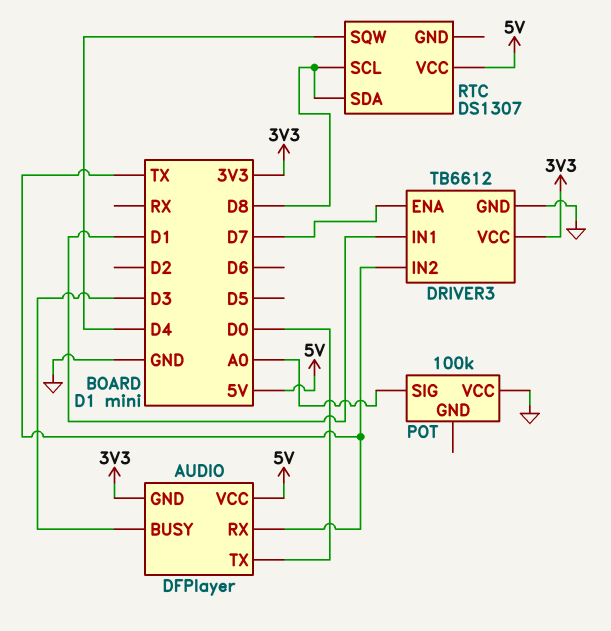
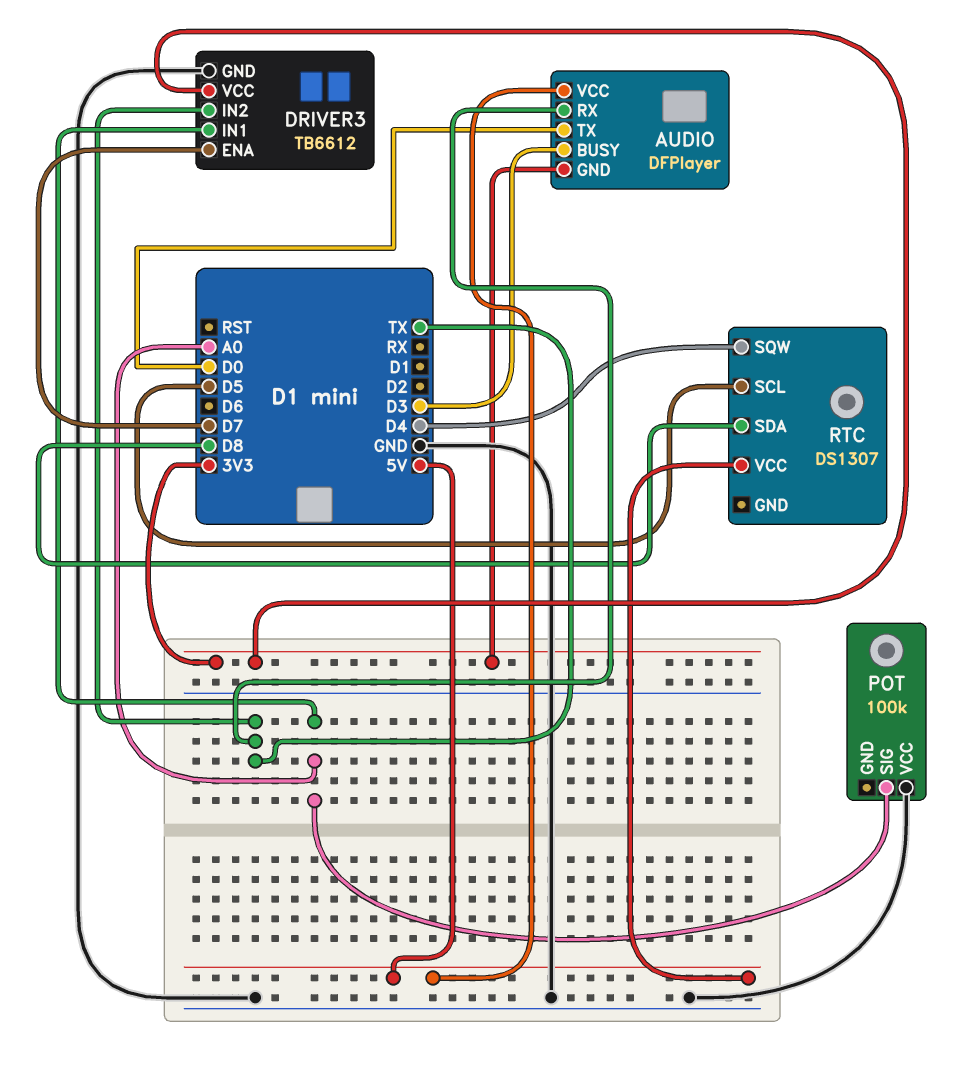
DRIVER3 pin IN1: D1 -> A0
RTC pin SCL: D8 -> D5

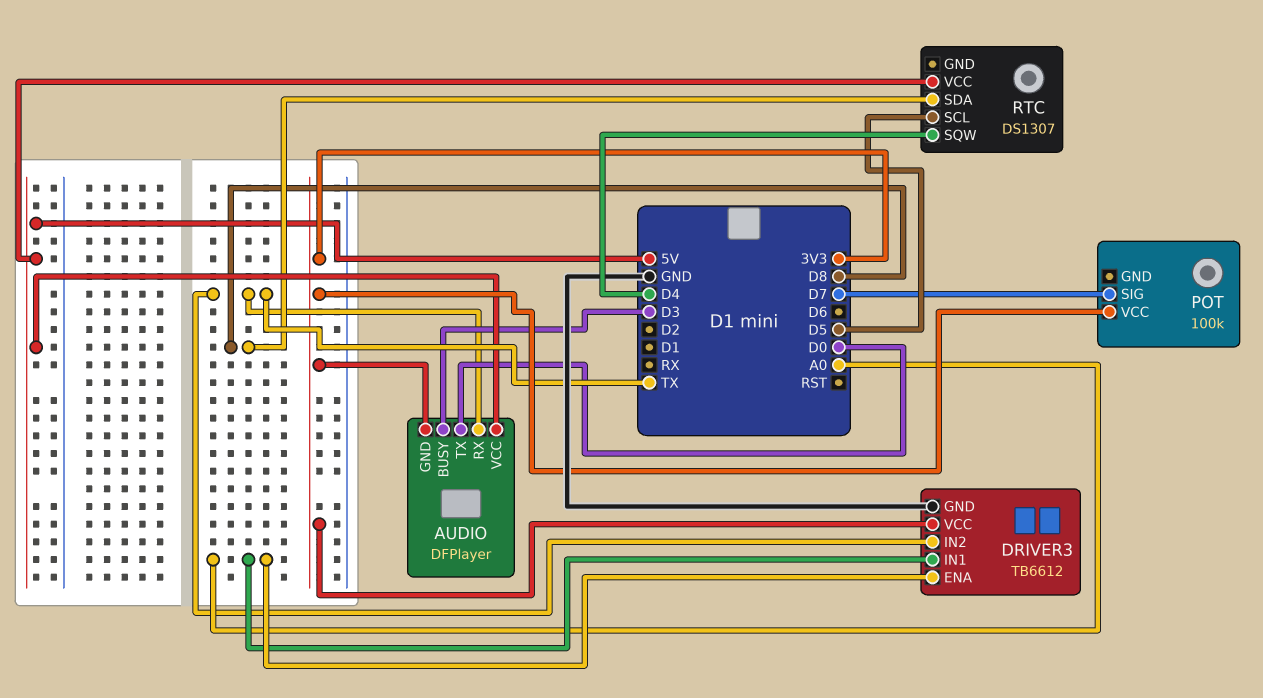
DRIVER3 pin ENA: D7 -> A0
POT pin SIG: A0 -> D7
POT pin VCC: GND -> 3V3

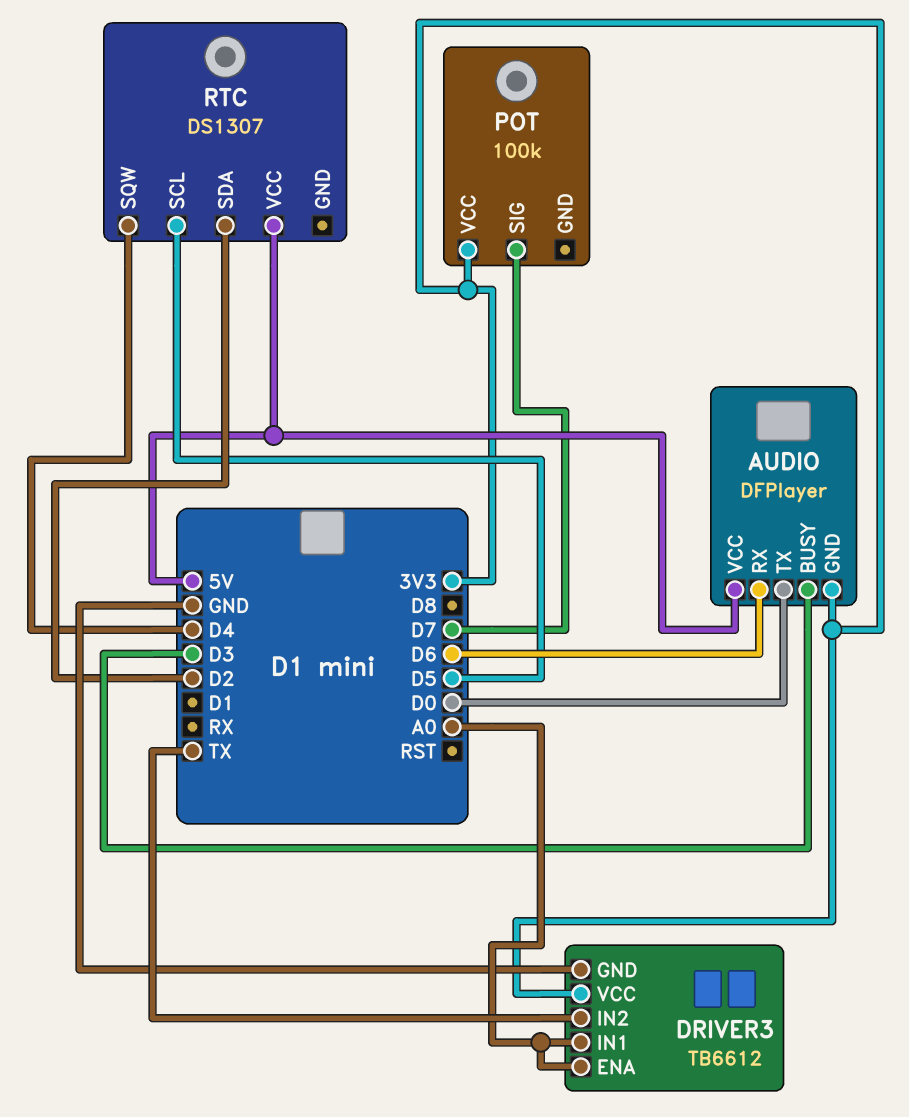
AUDIO pin RX: TX -> D6
RTC pin SDA: D8 -> D2

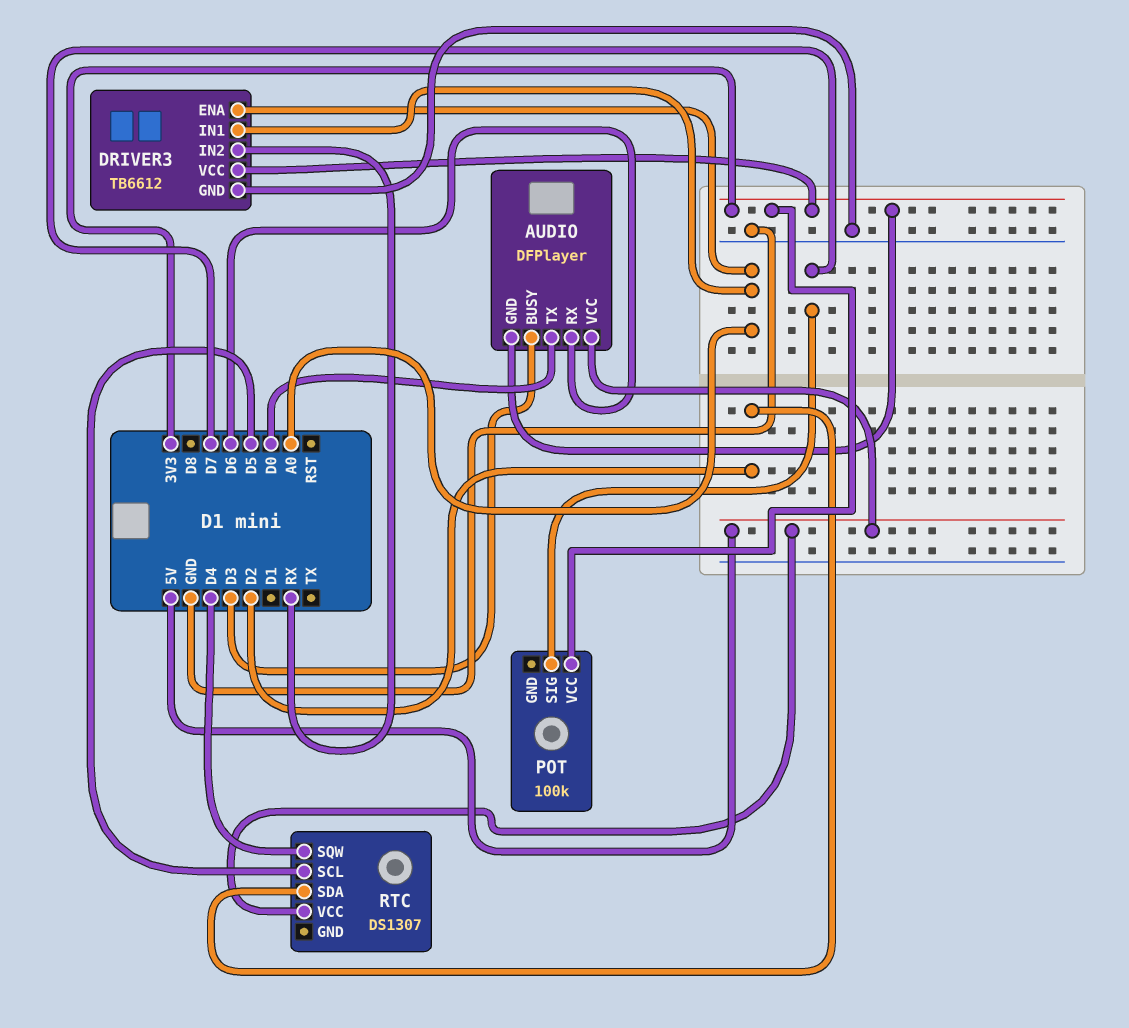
DRIVER3 pin IN2: TX -> RX

